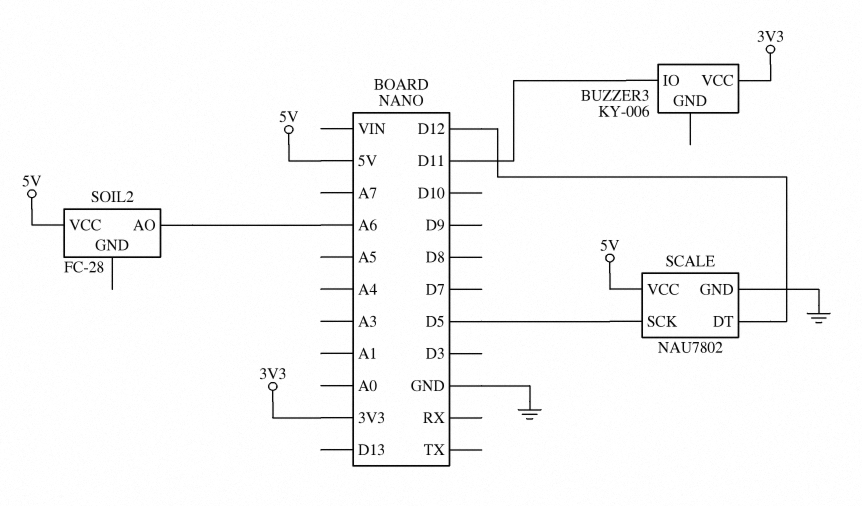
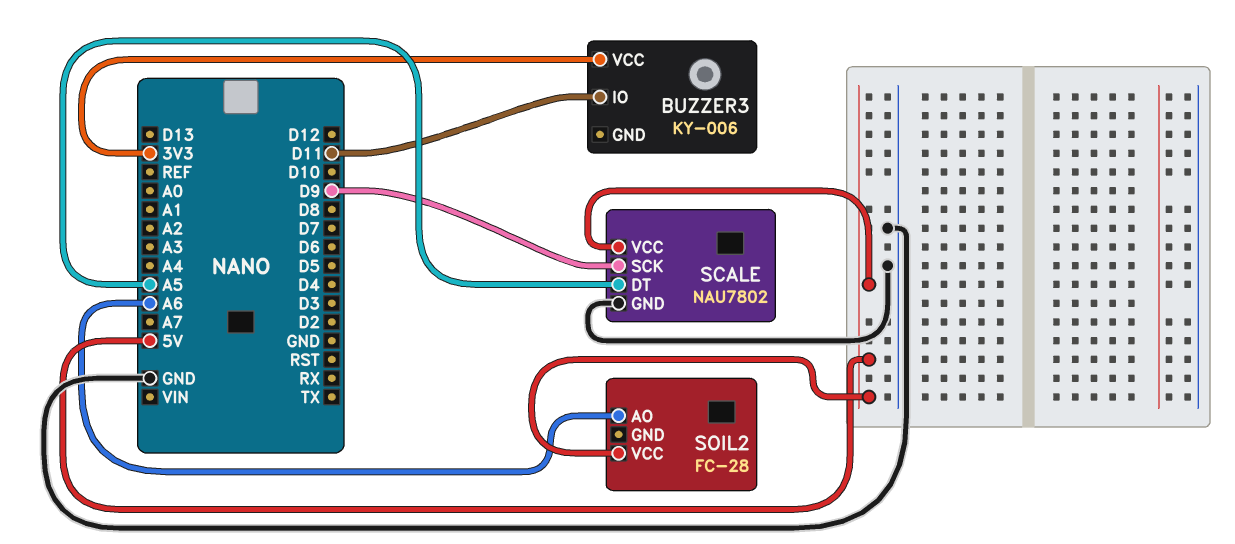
SCALE pin DT: D12 -> A5
SCALE pin SCK: D5 -> D9

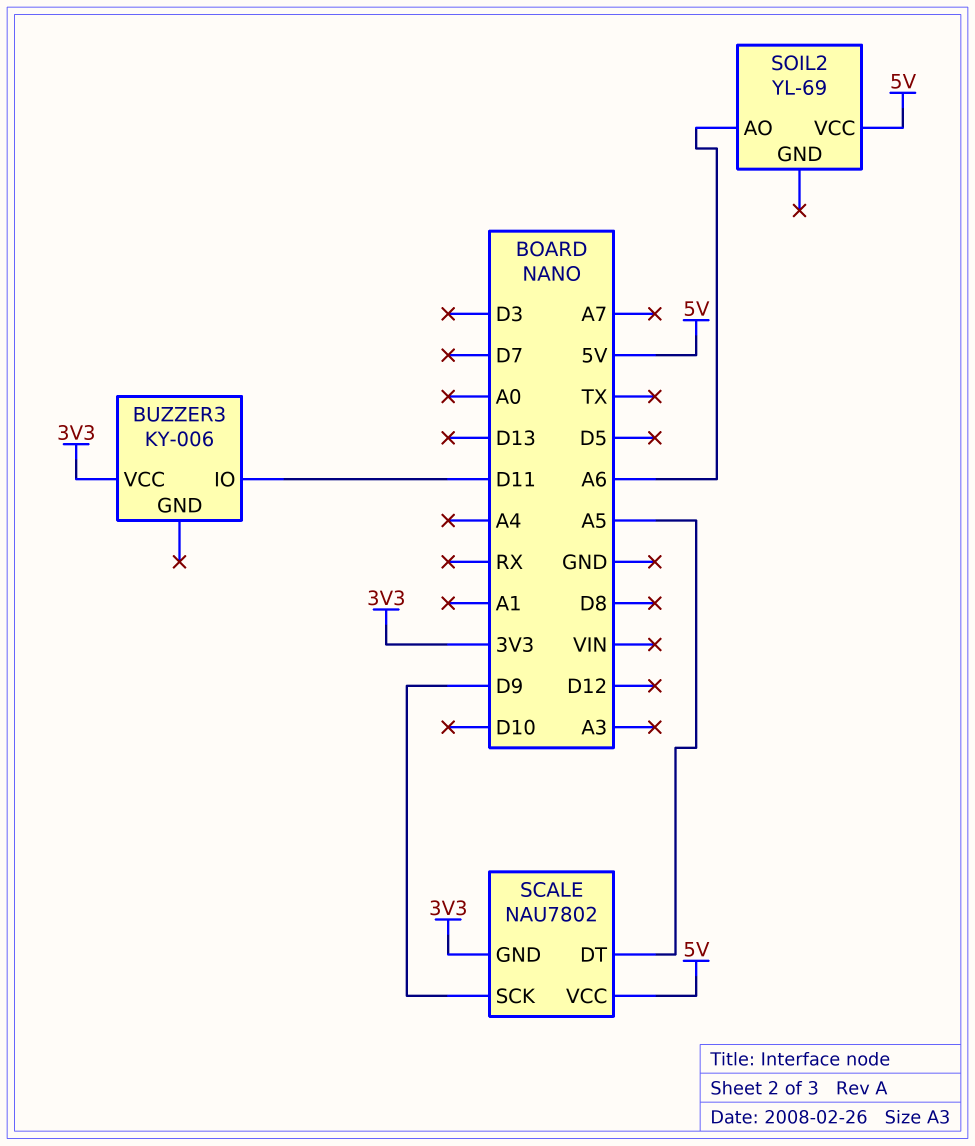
SCALE pin GND: GND -> 3V3
SOIL2: FC-28 -> YL-69

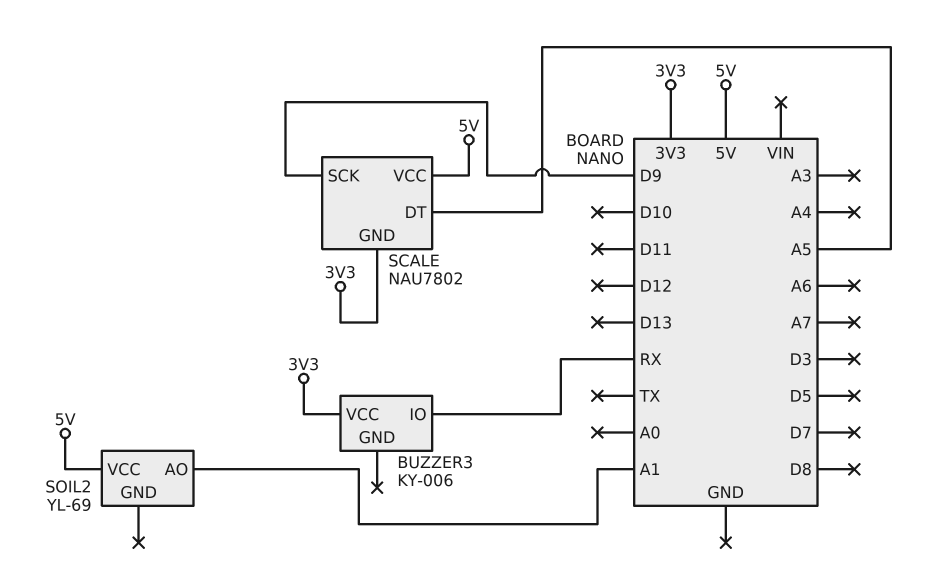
BUZZER3 pin IO: D11 -> RX
SOIL2 pin AO: A6 -> A1

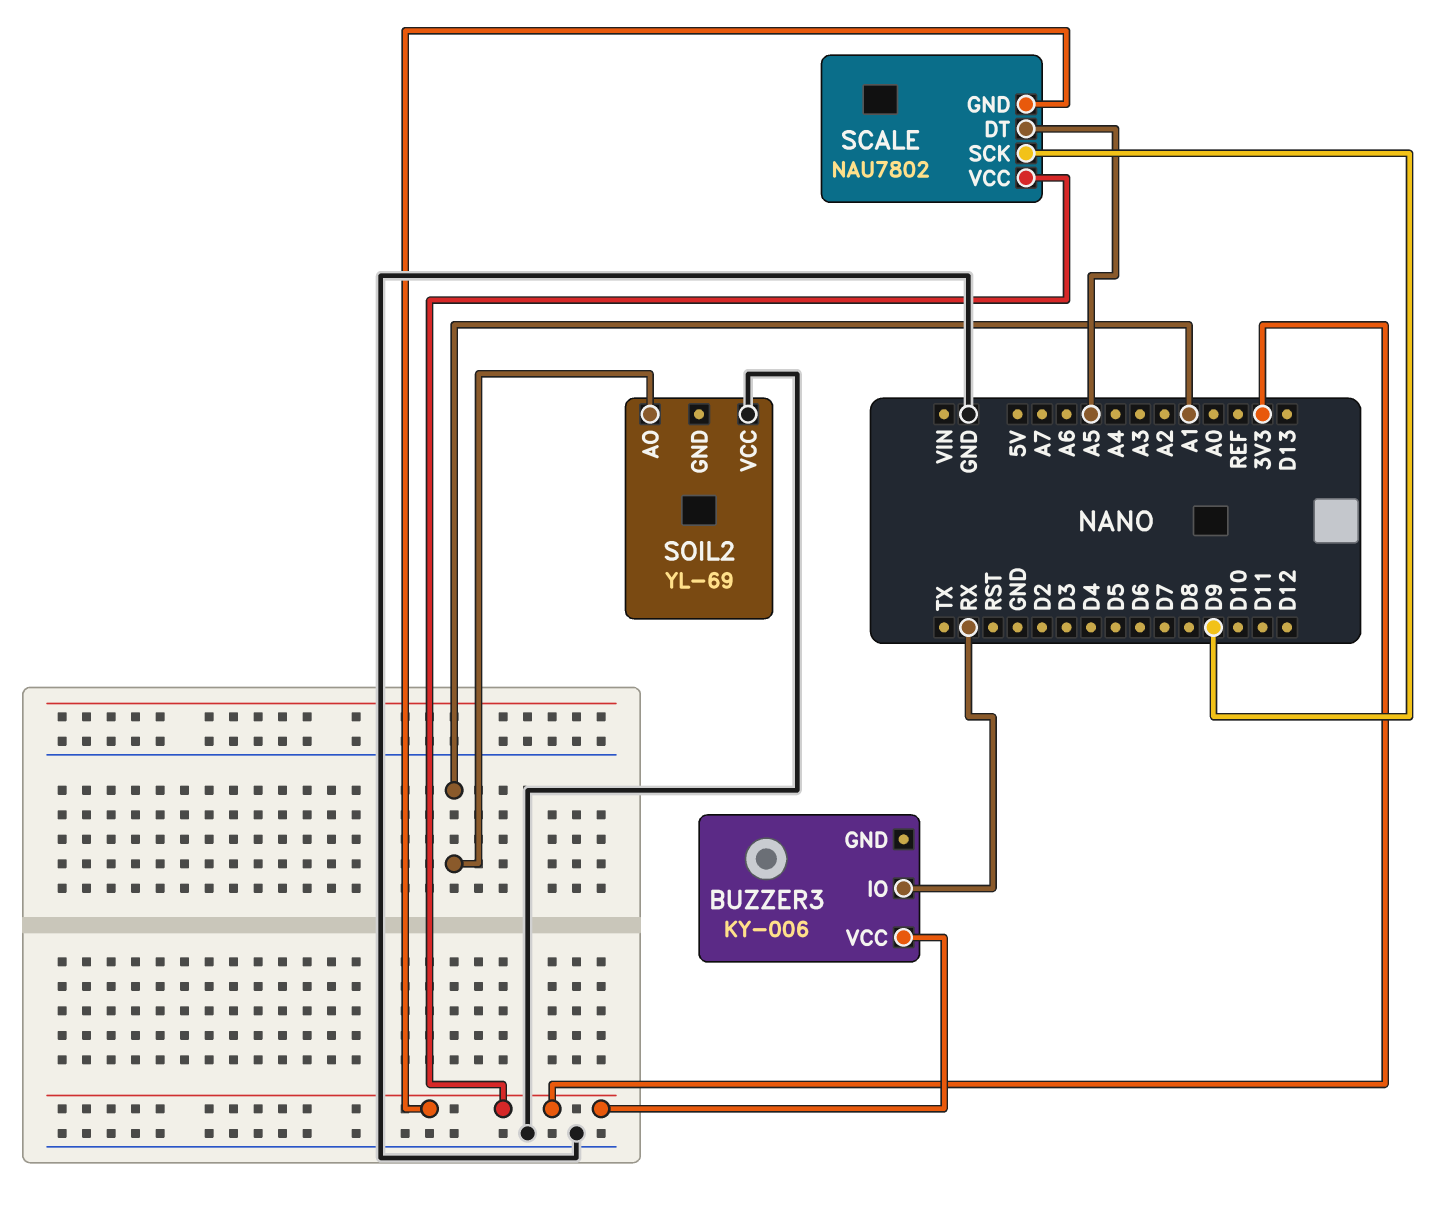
SCALE pin VCC: 5V -> 3V3
SOIL2 pin VCC: 5V -> GND

